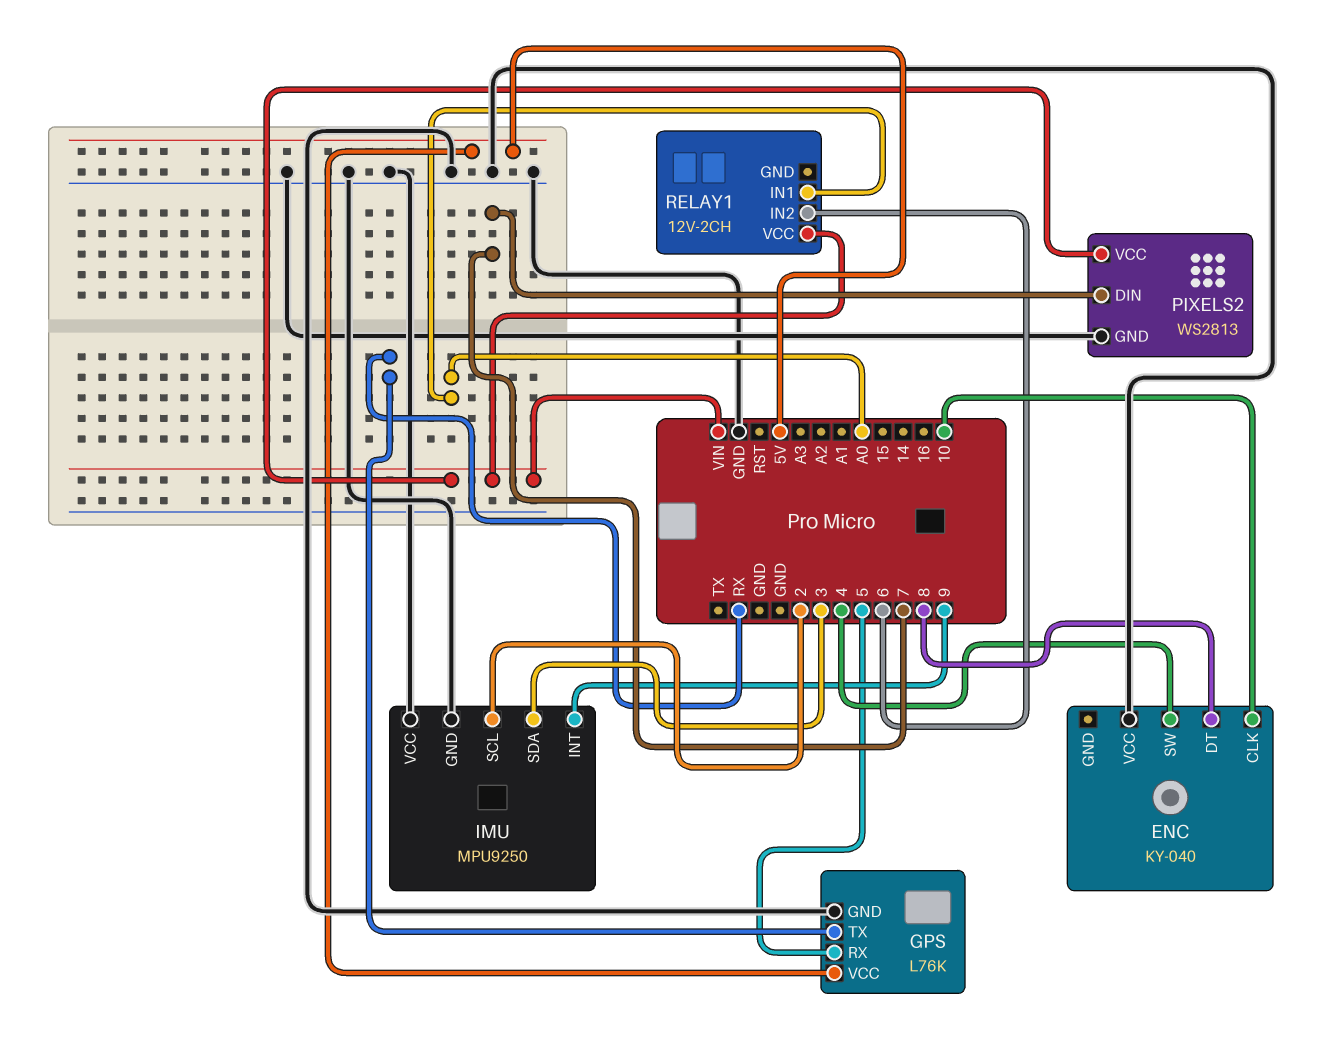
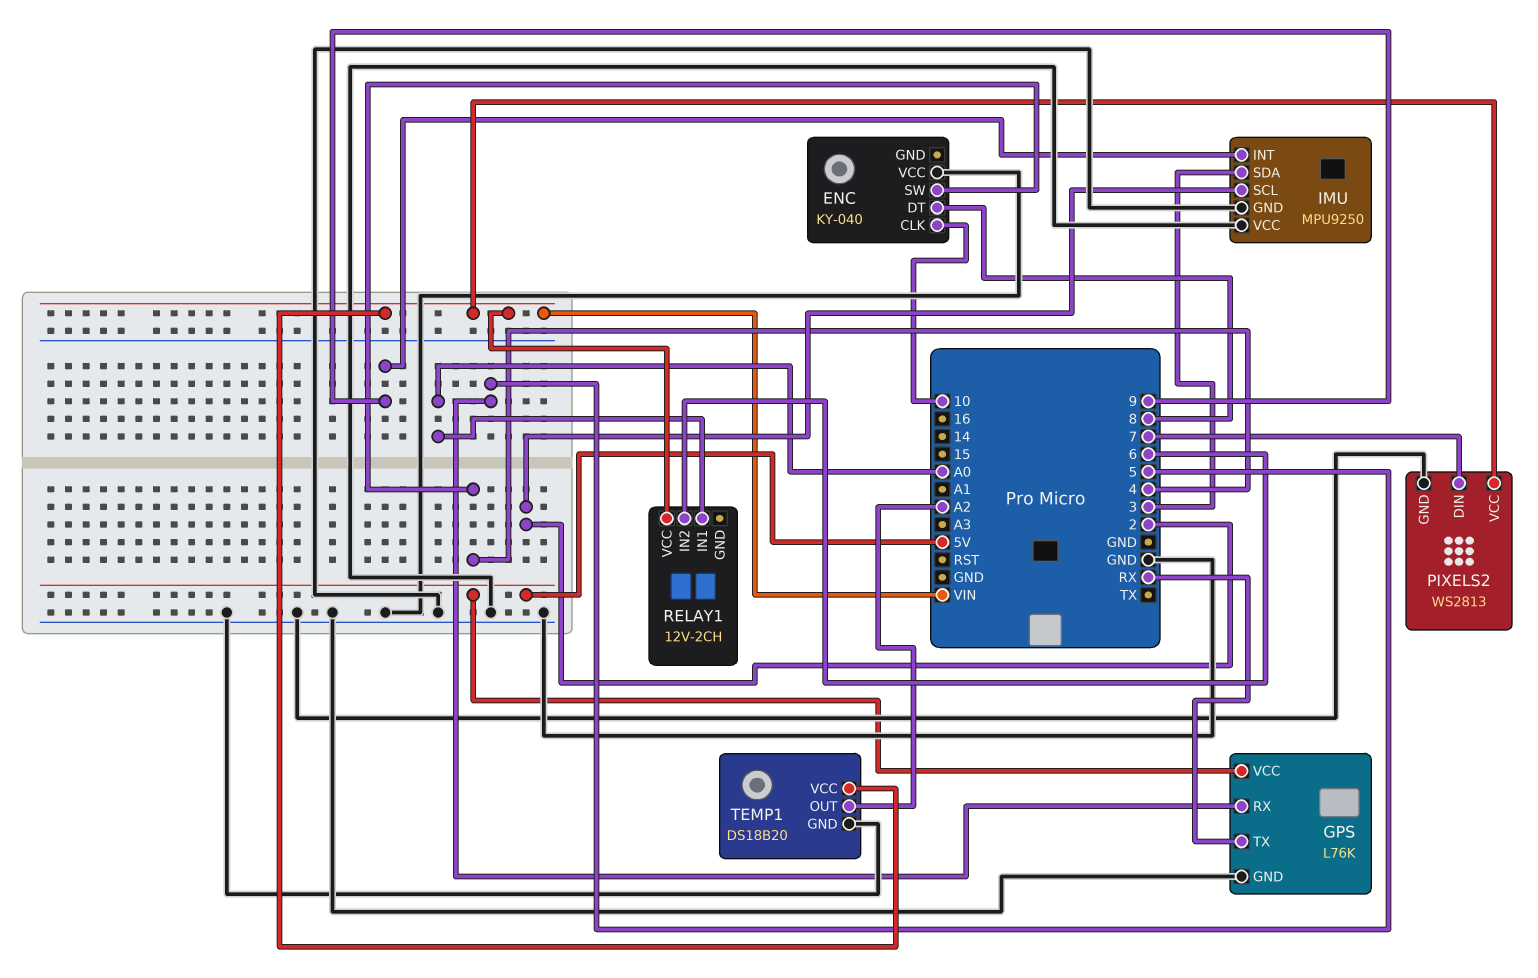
TEMP1: none -> DS18B20
TEMP1 pin GND: none -> GND
TEMP1 pin OUT: none -> A2
TEMP1 pin VCC: none -> VIN

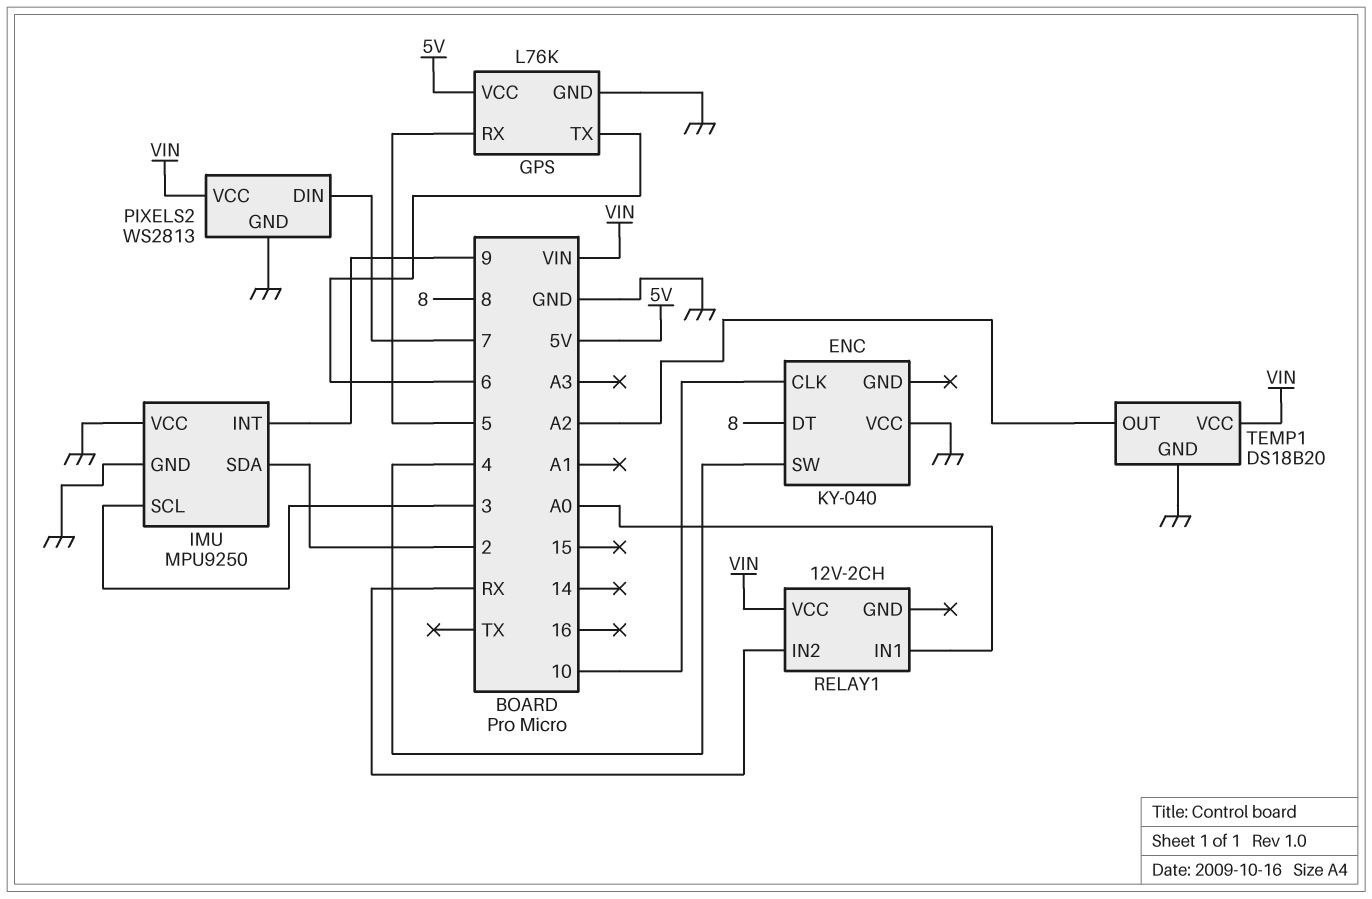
GPS pin TX: RX -> 6
IMU pin SCL: 2 -> 3
IMU pin SDA: 3 -> 2
RELAY1 pin IN2: 6 -> RX

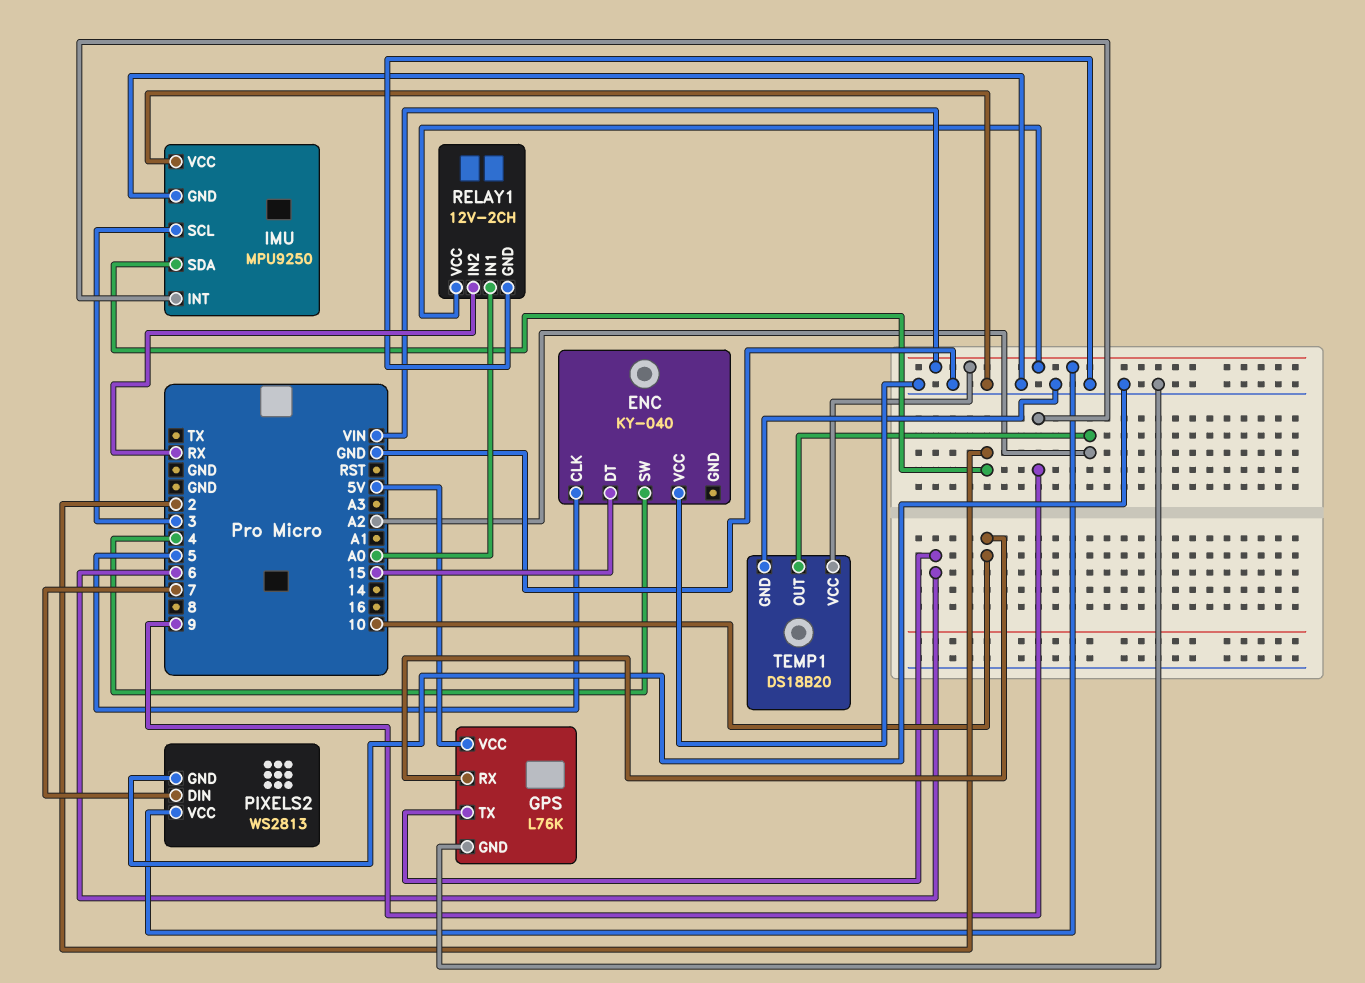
ENC pin CLK: 10 -> 5
ENC pin DT: 8 -> 15
GPS pin RX: 5 -> 10
RELAY1 pin GND: none -> GND

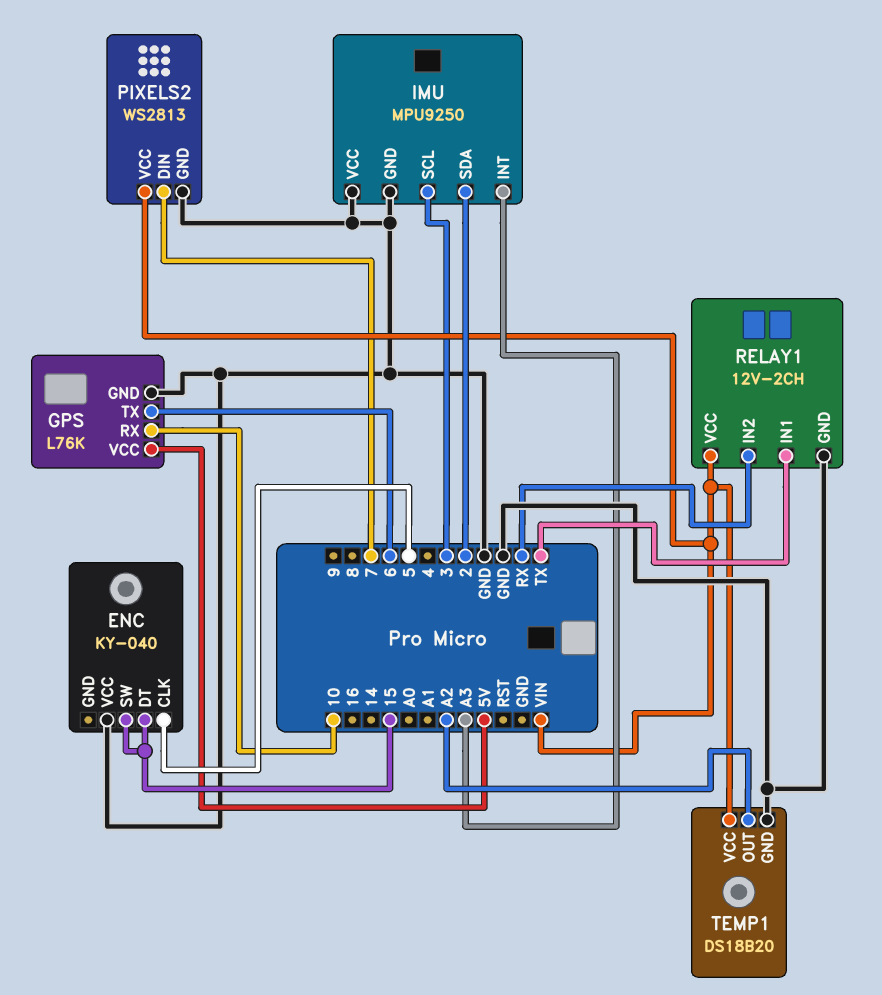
ENC pin SW: 4 -> 15
IMU pin INT: 9 -> A3
RELAY1 pin IN1: A0 -> TX

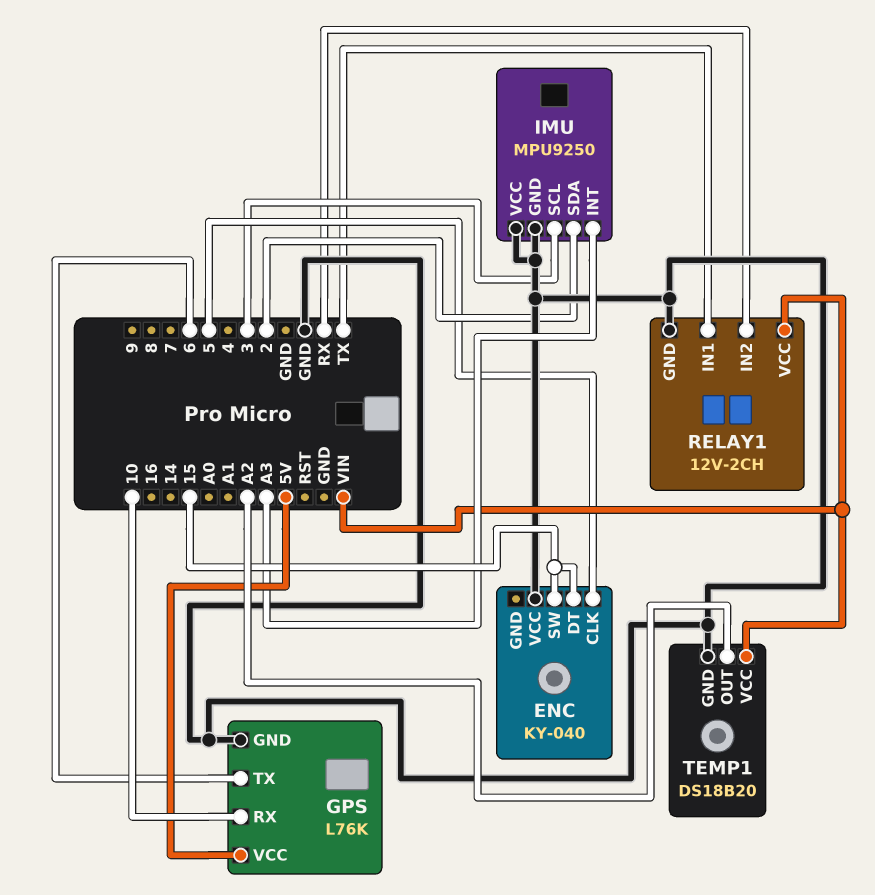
PIXELS2: WS2813 -> none
PIXELS2 pin DIN: 7 -> none
PIXELS2 pin GND: GND -> none
PIXELS2 pin VCC: VIN -> none

